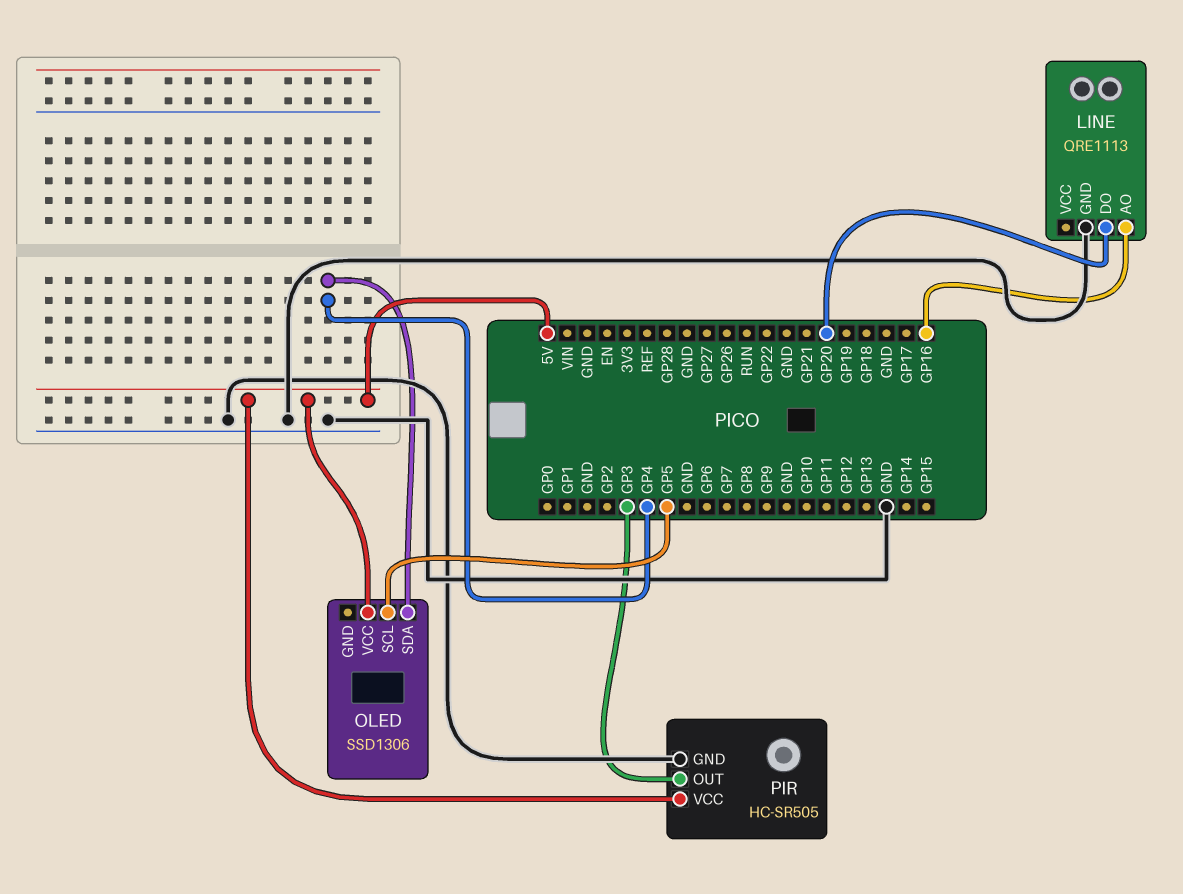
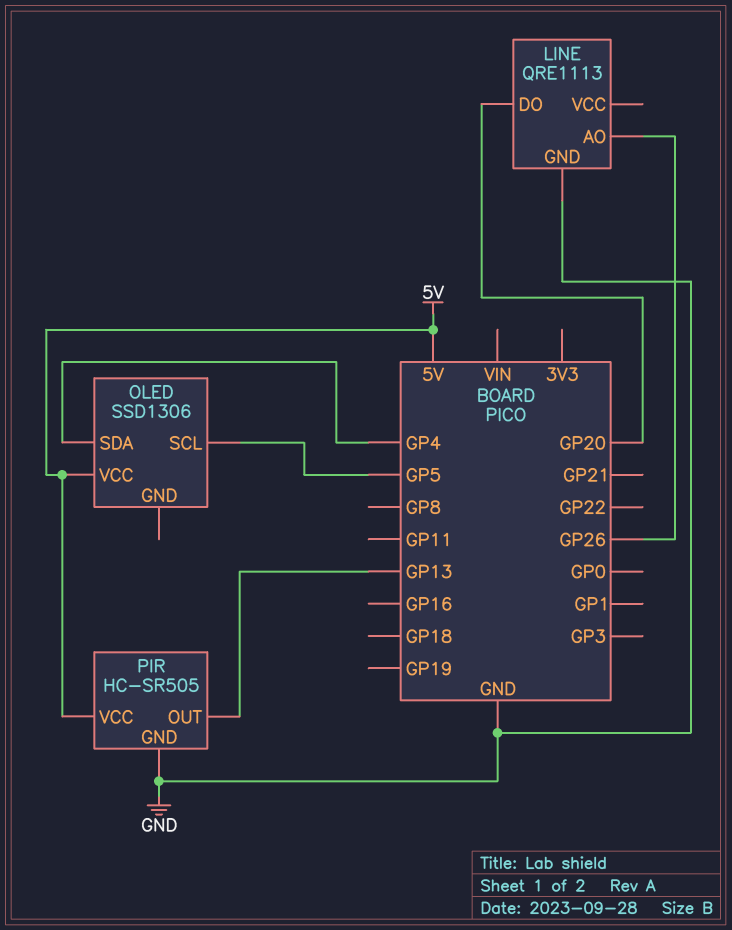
LINE pin AO: GP16 -> GP26
PIR pin OUT: GP3 -> GP13

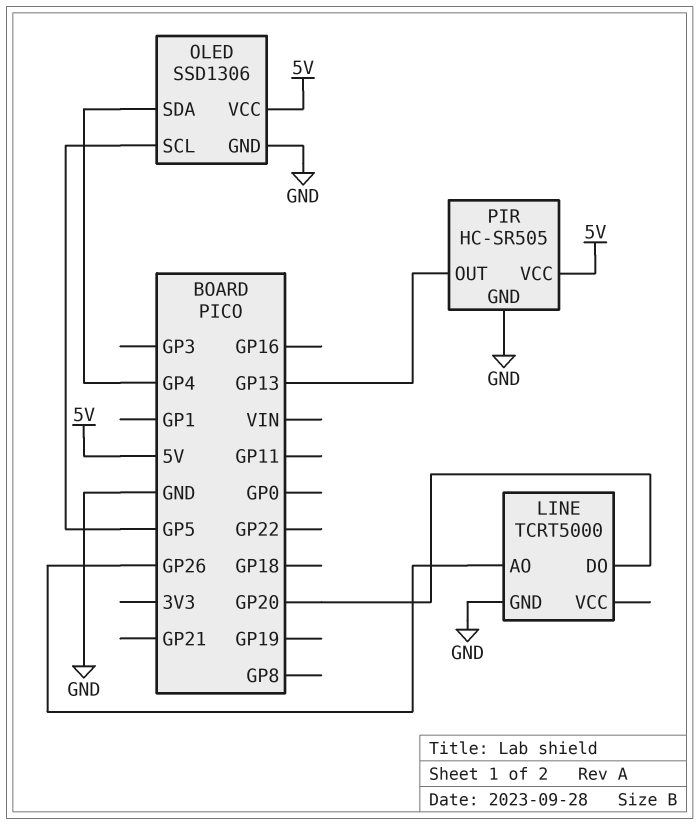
LINE: QRE1113 -> TCRT5000
OLED pin GND: none -> GND

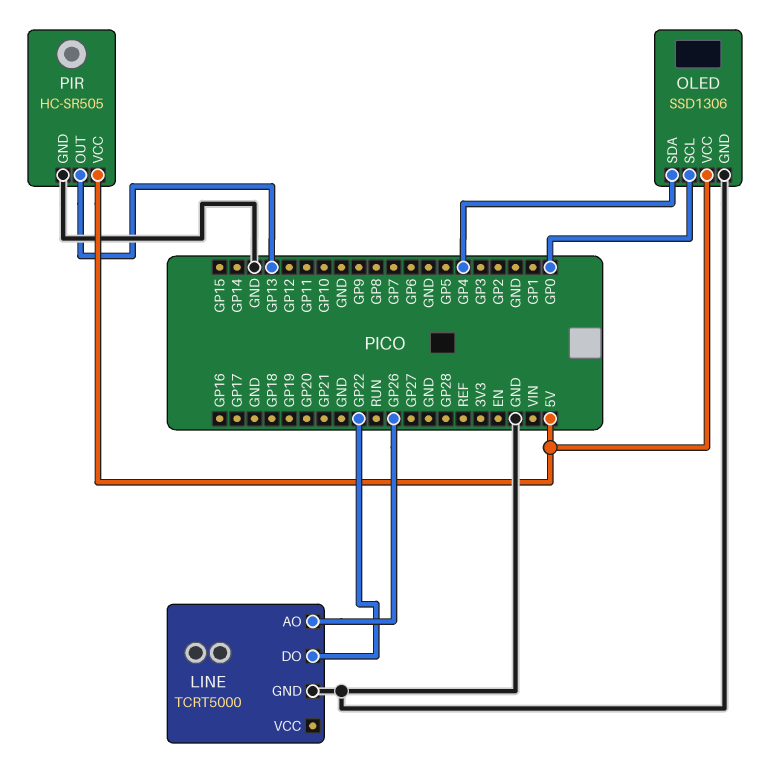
LINE pin DO: GP20 -> GP22
OLED pin SCL: GP5 -> GP0

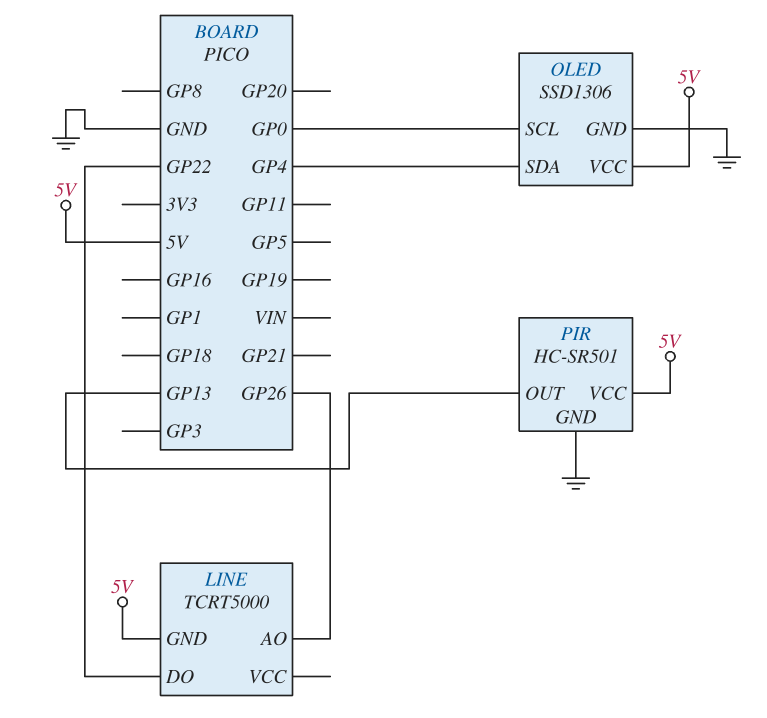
LINE pin GND: GND -> 5V
PIR: HC-SR505 -> HC-SR501

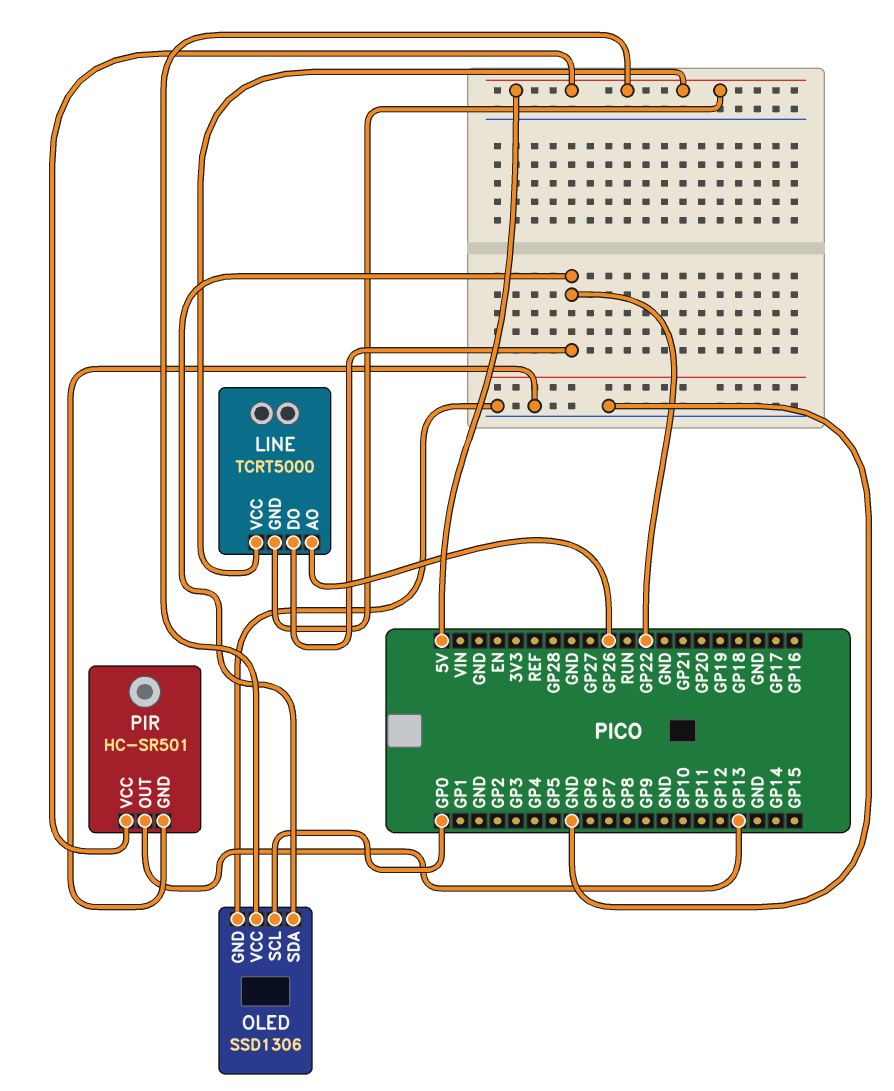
LINE pin VCC: none -> 5V
OLED pin SDA: GP4 -> GP22

